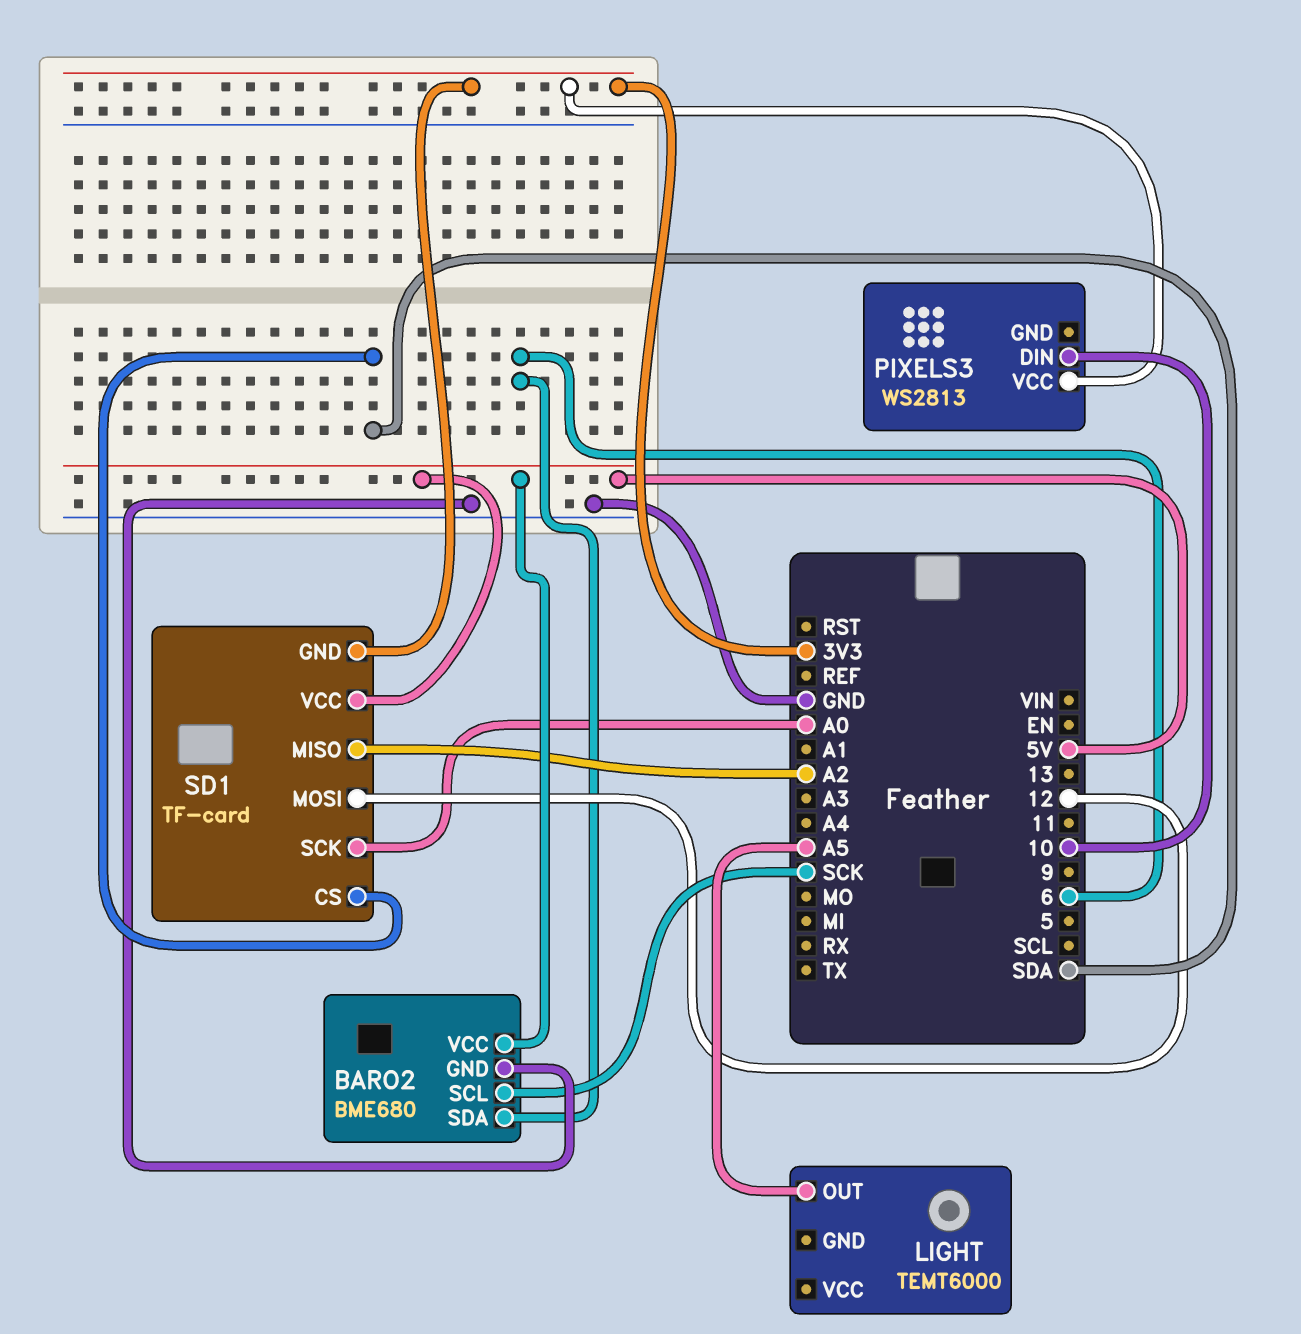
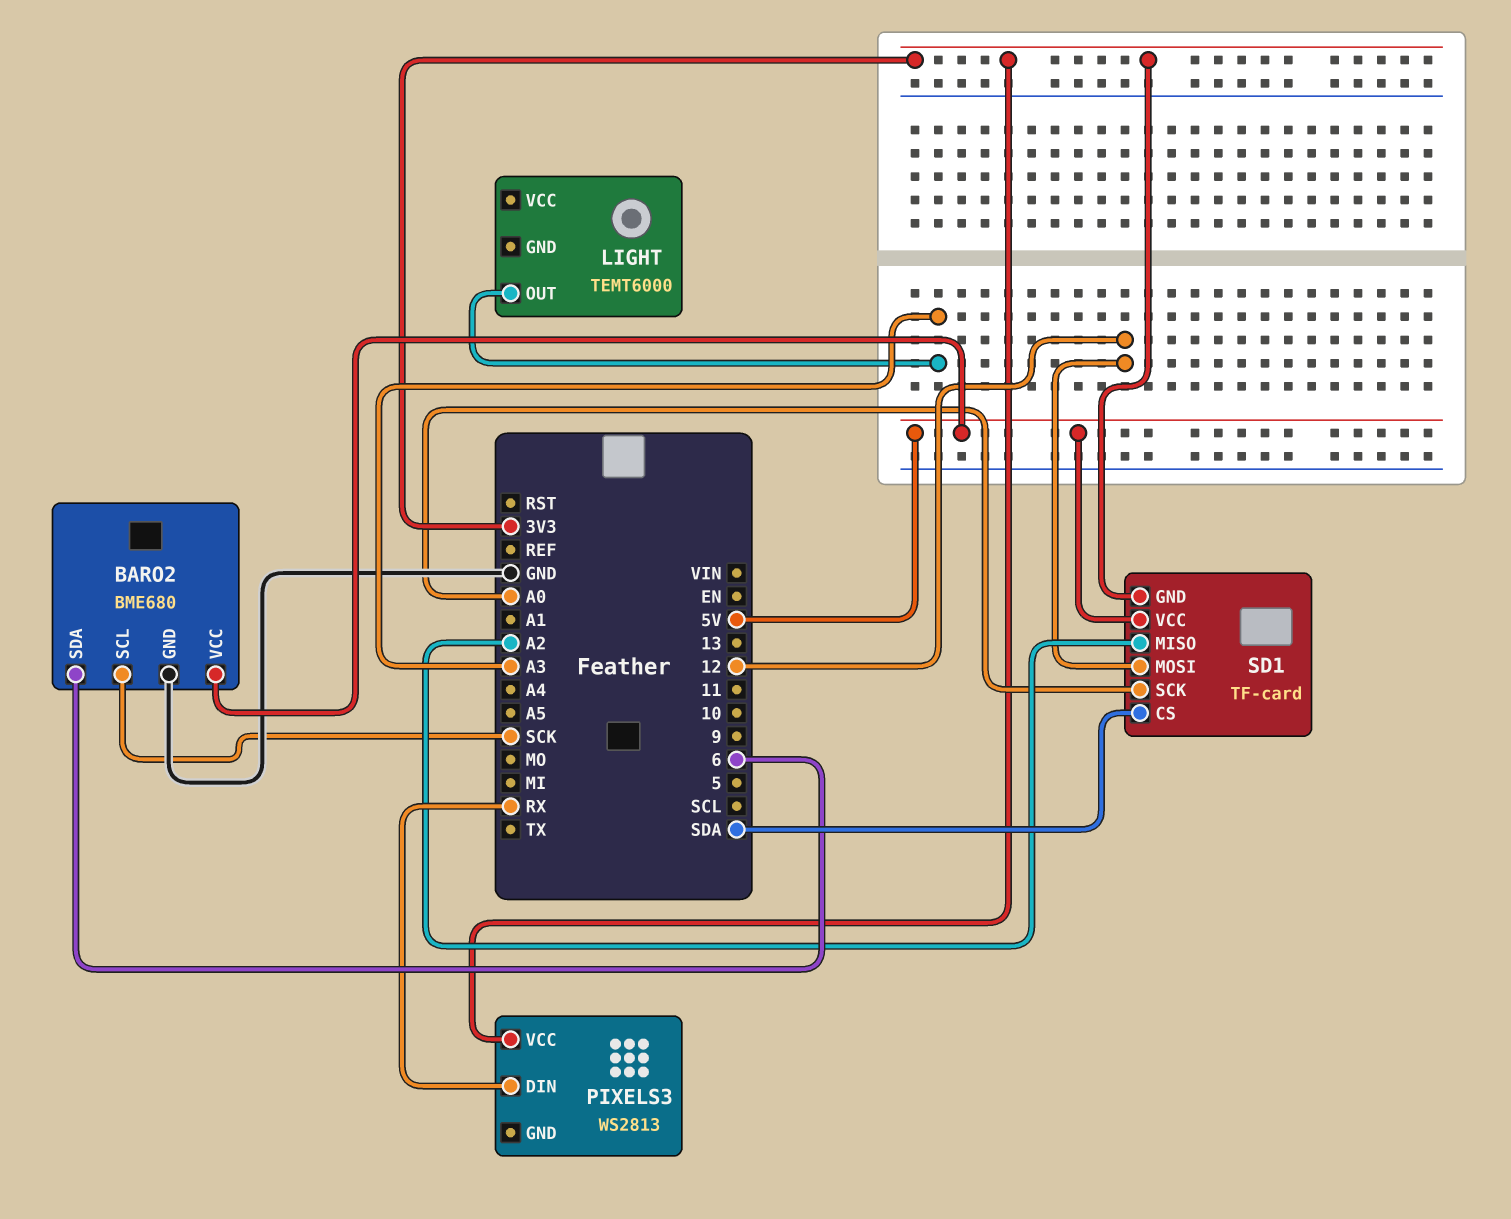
LIGHT pin OUT: A5 -> A3
PIXELS3 pin DIN: 10 -> RX

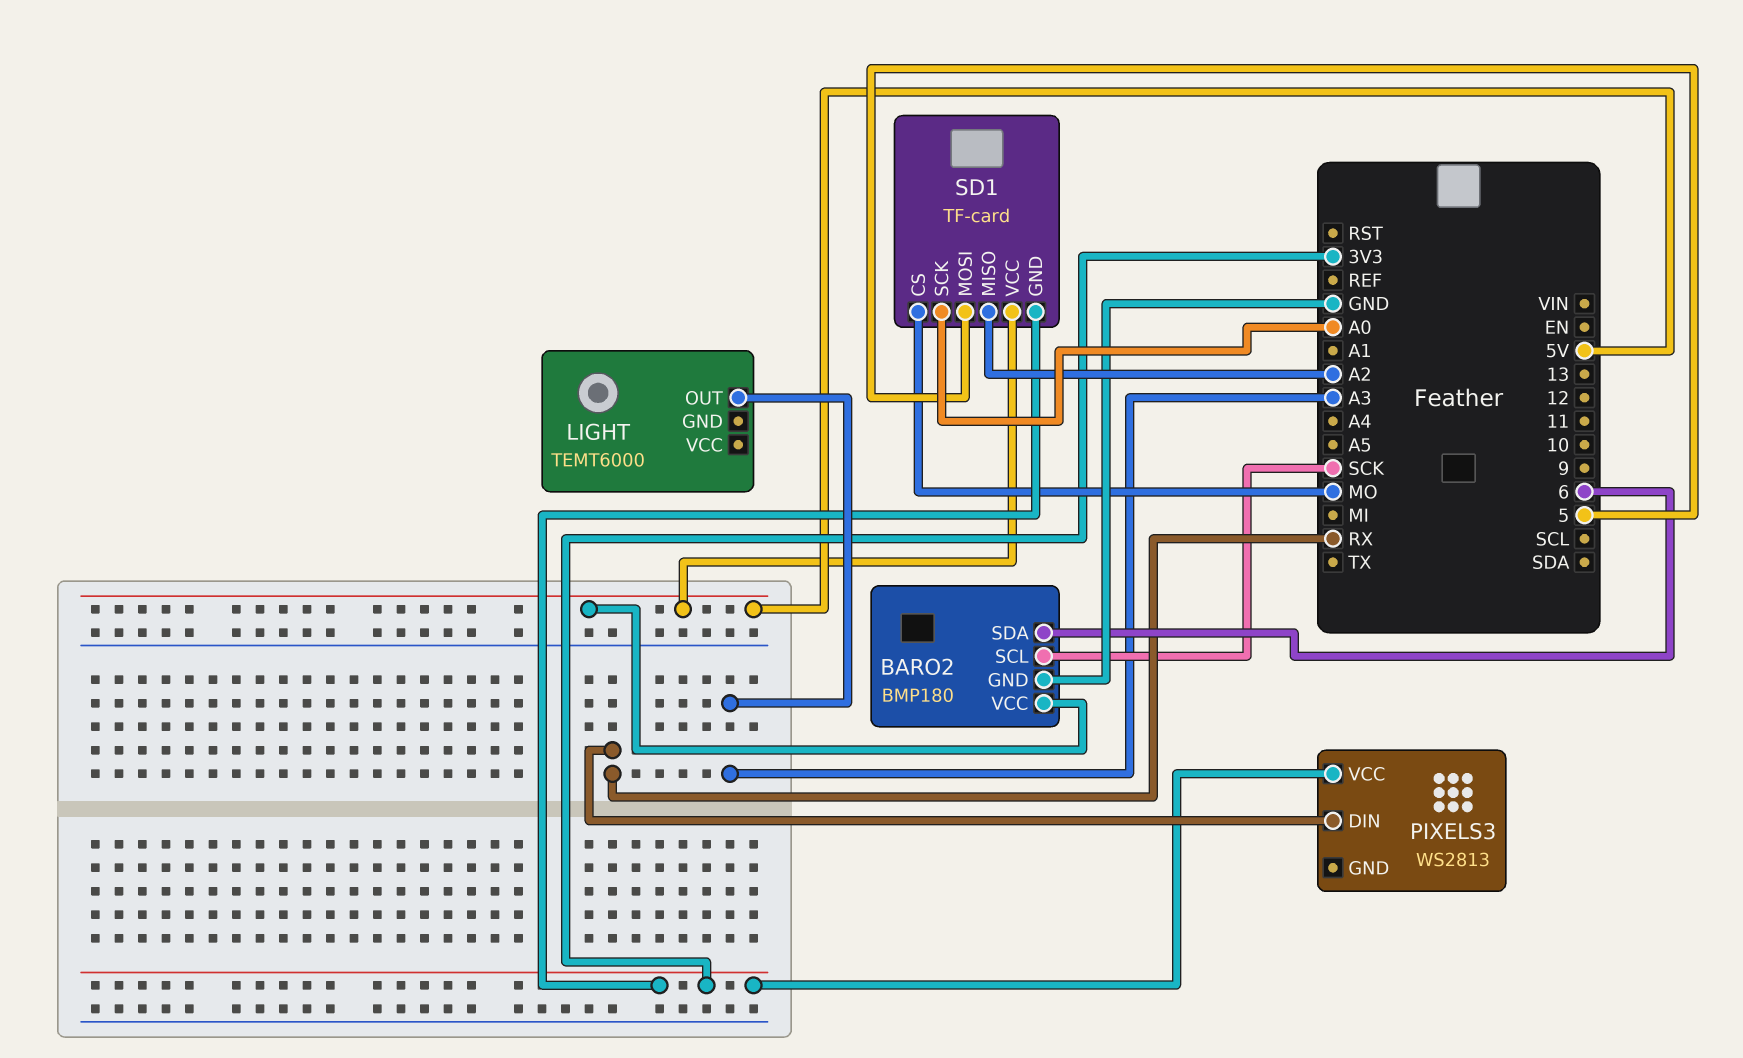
BARO2: BME680 -> BMP180
SD1 pin CS: SDA -> MO
SD1 pin MOSI: 12 -> 5

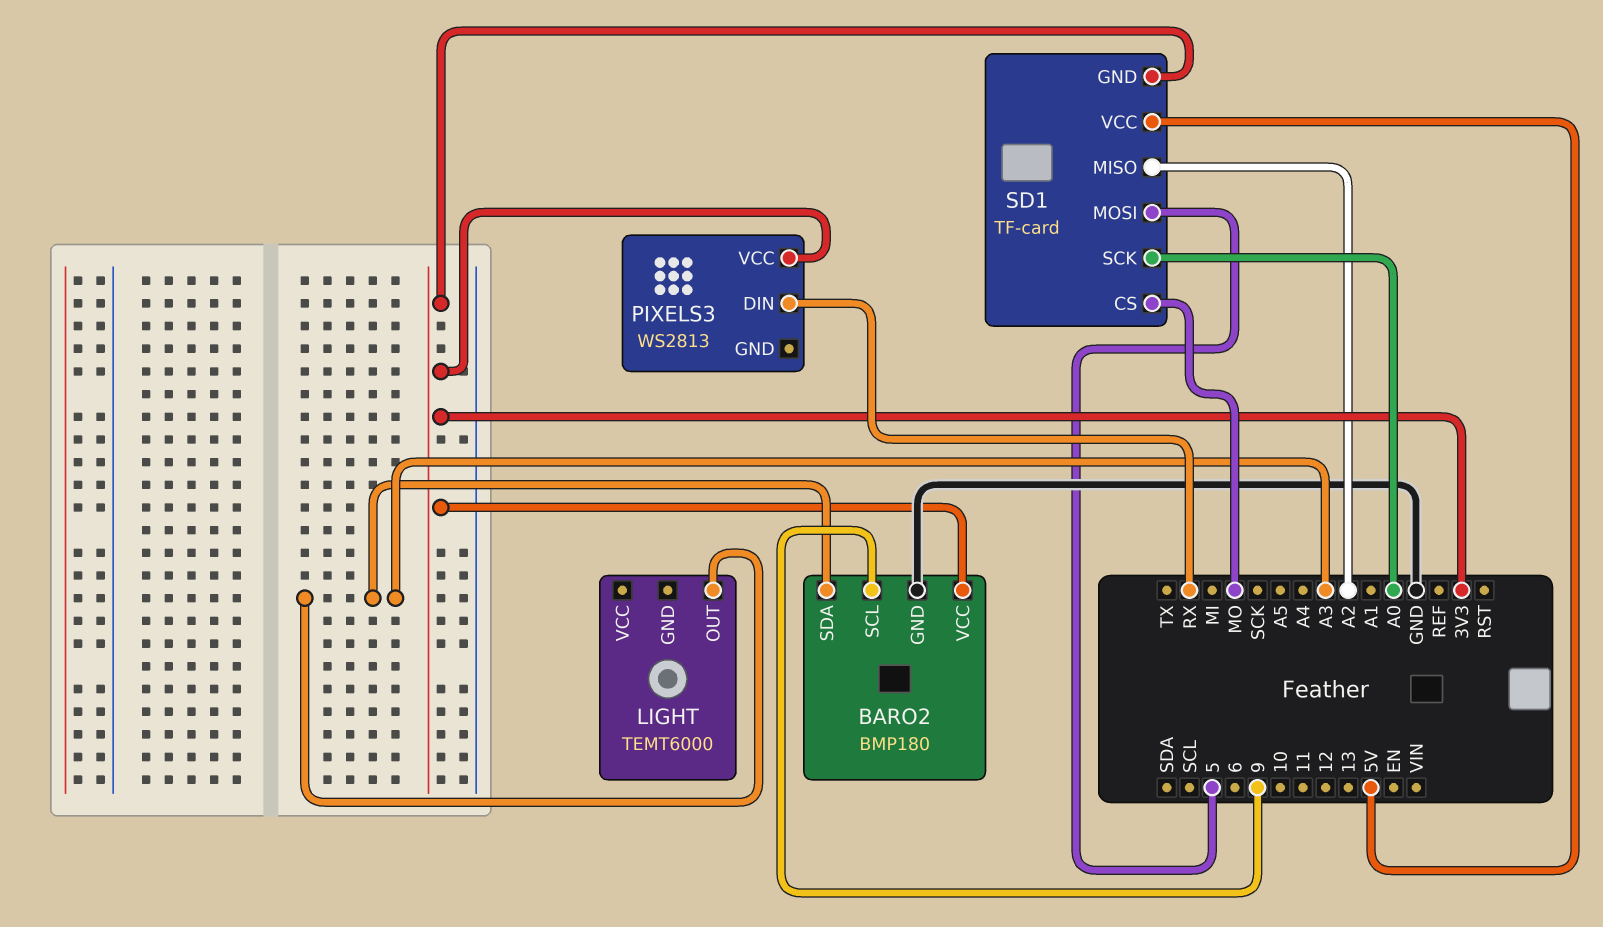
BARO2 pin SCL: SCK -> 9
BARO2 pin SDA: 6 -> A3
BARO2 pin VCC: 5V -> 3V3

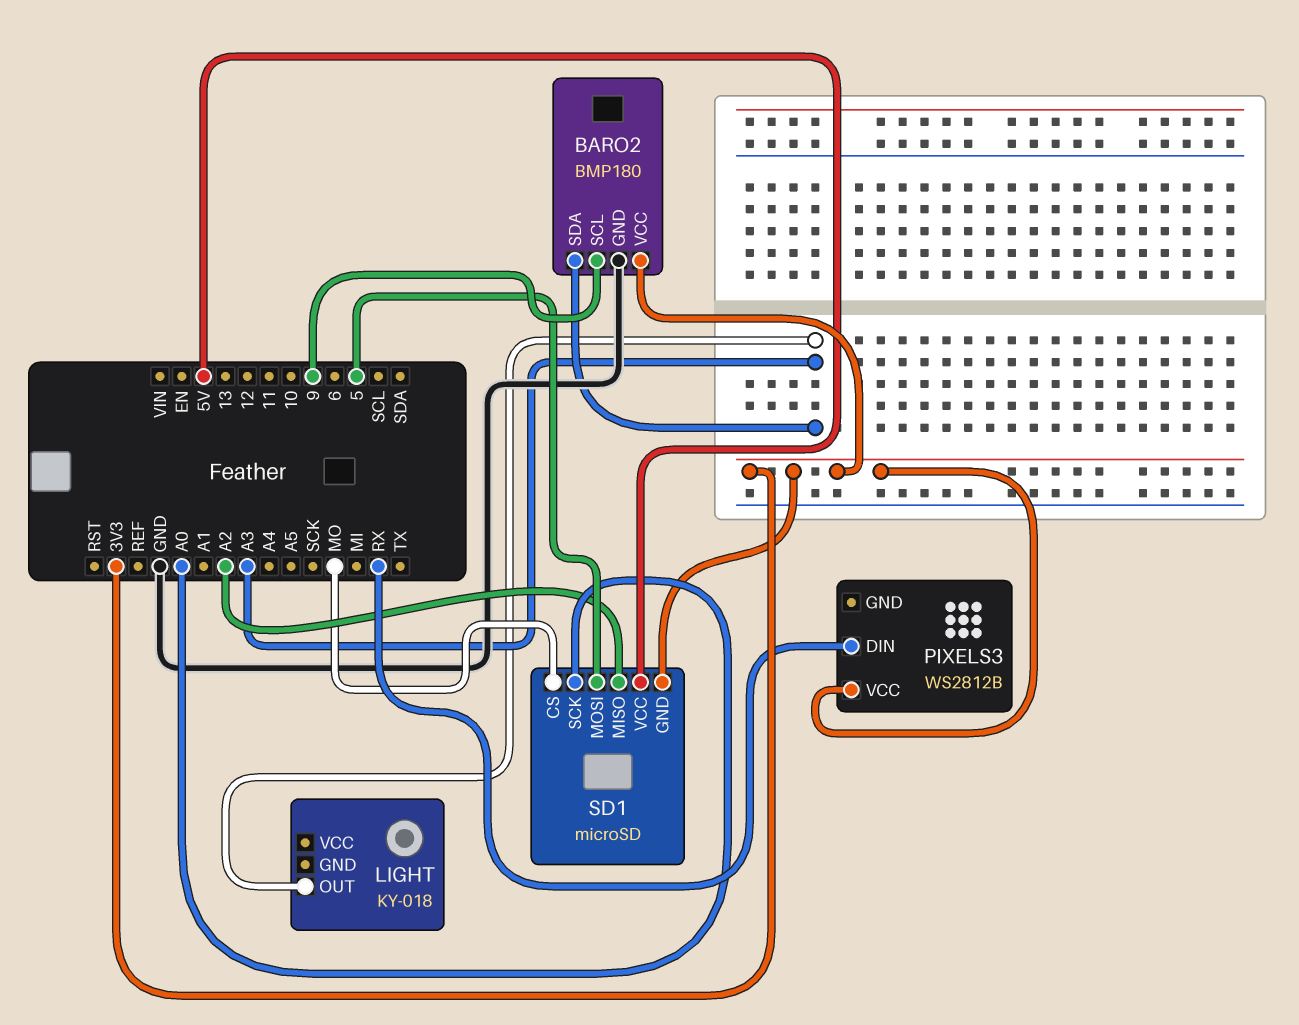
LIGHT: TEMT6000 -> KY-018
PIXELS3: WS2813 -> WS2812B
SD1: TF-card -> microSD

